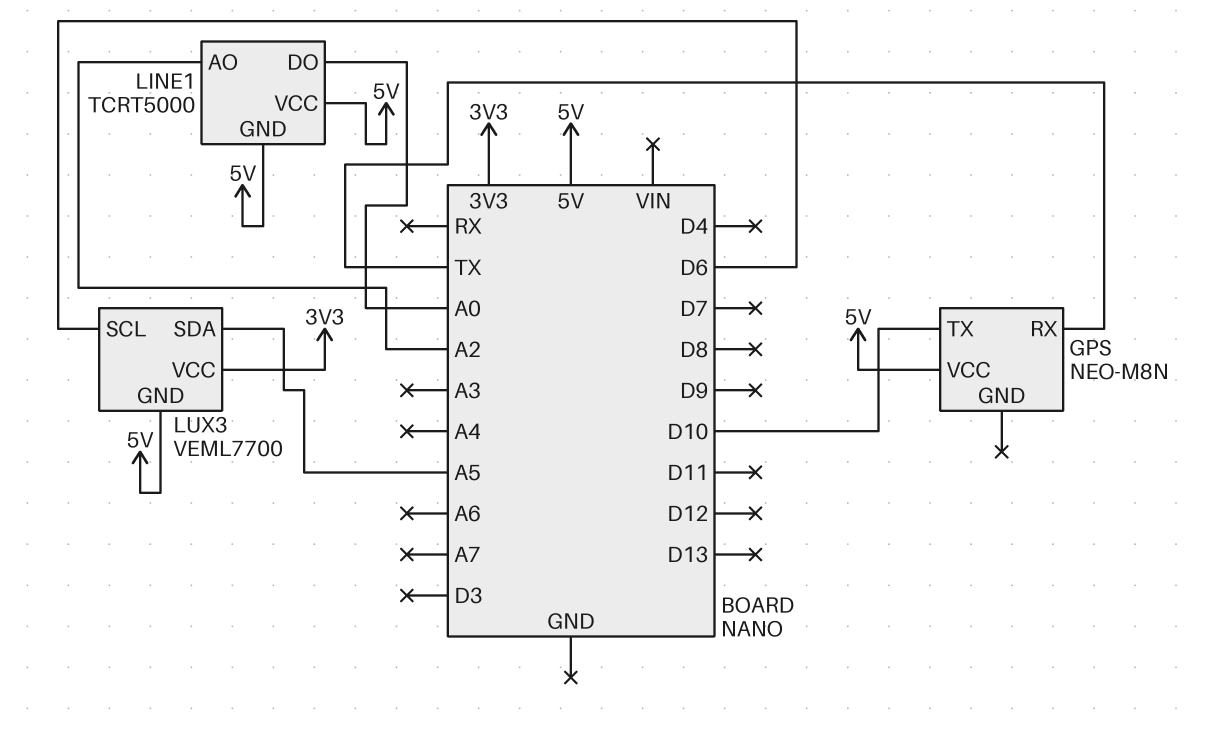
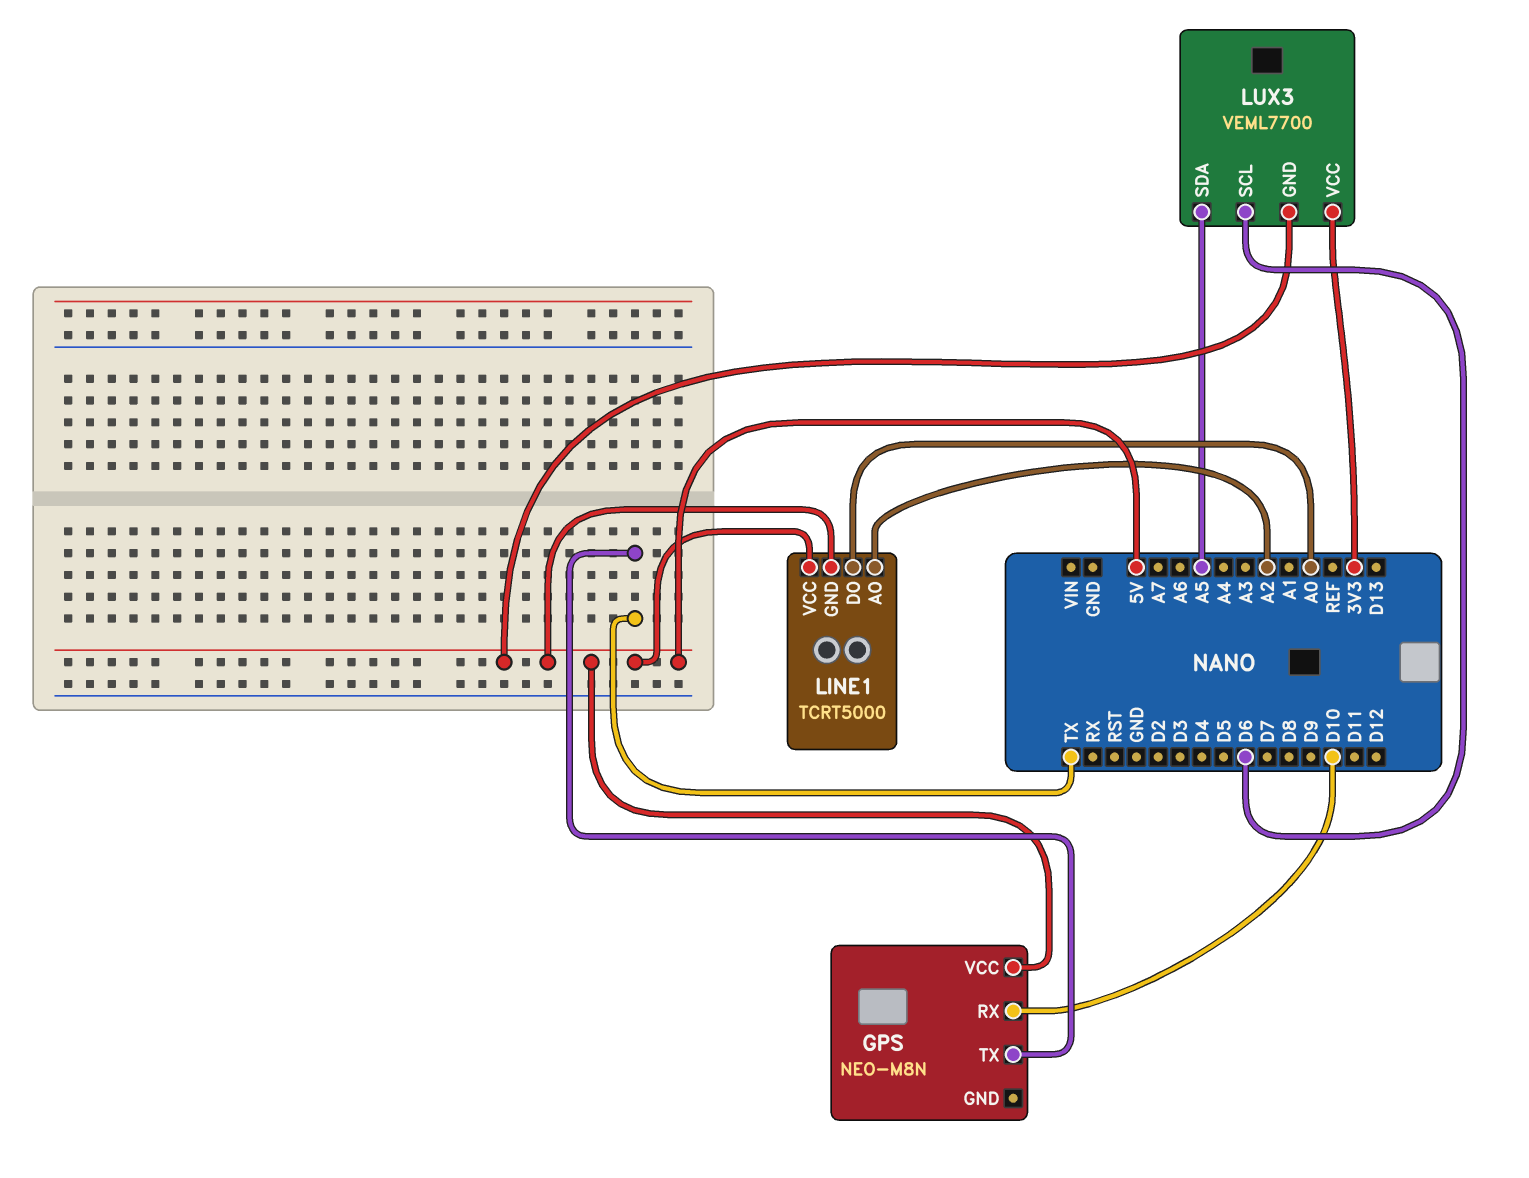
GPS pin RX: TX -> D10
GPS pin TX: D10 -> TX

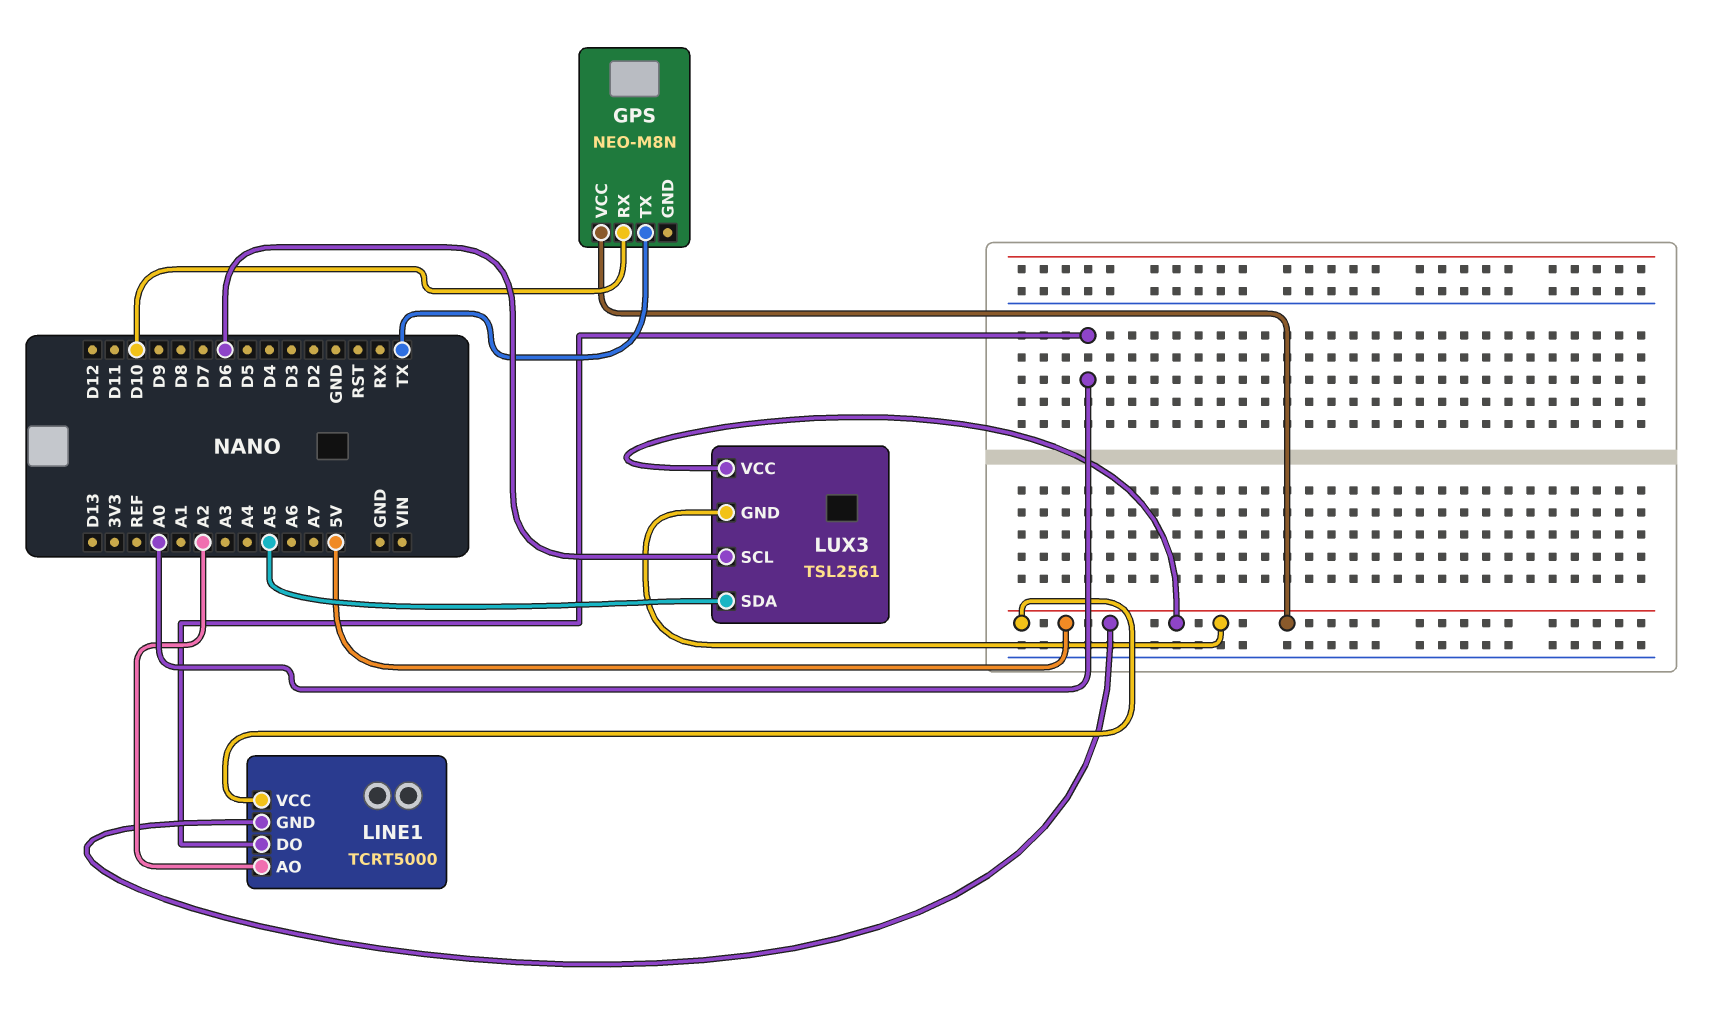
LUX3: VEML7700 -> TSL2561
LUX3 pin VCC: 3V3 -> 5V

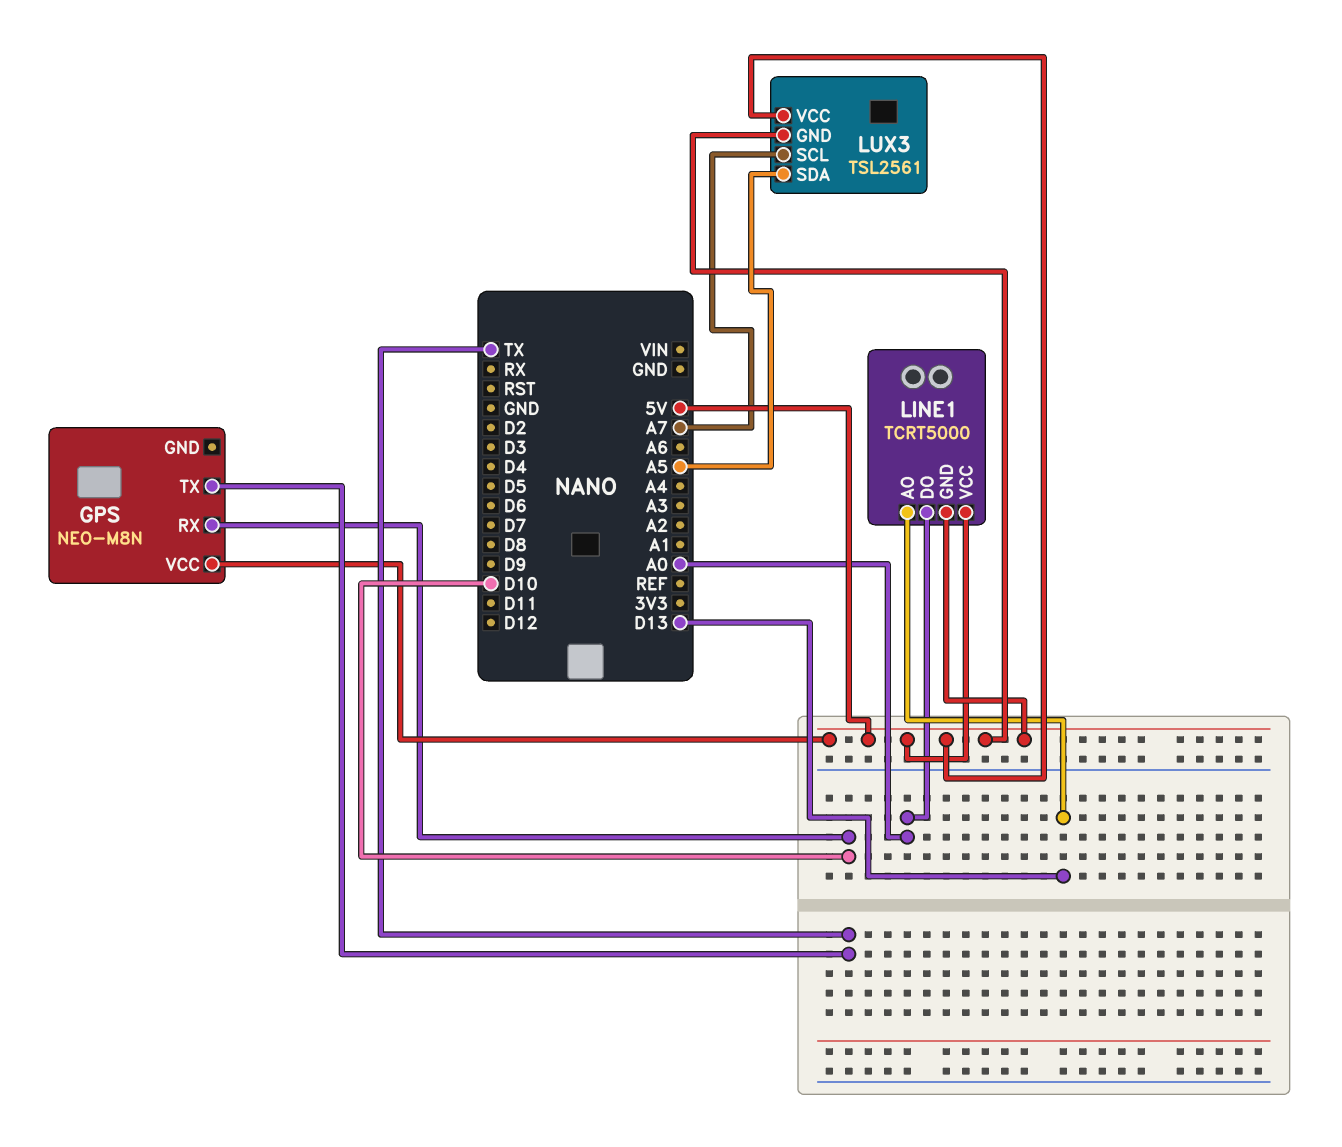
LINE1 pin AO: A2 -> D13
LUX3 pin SCL: D6 -> A7

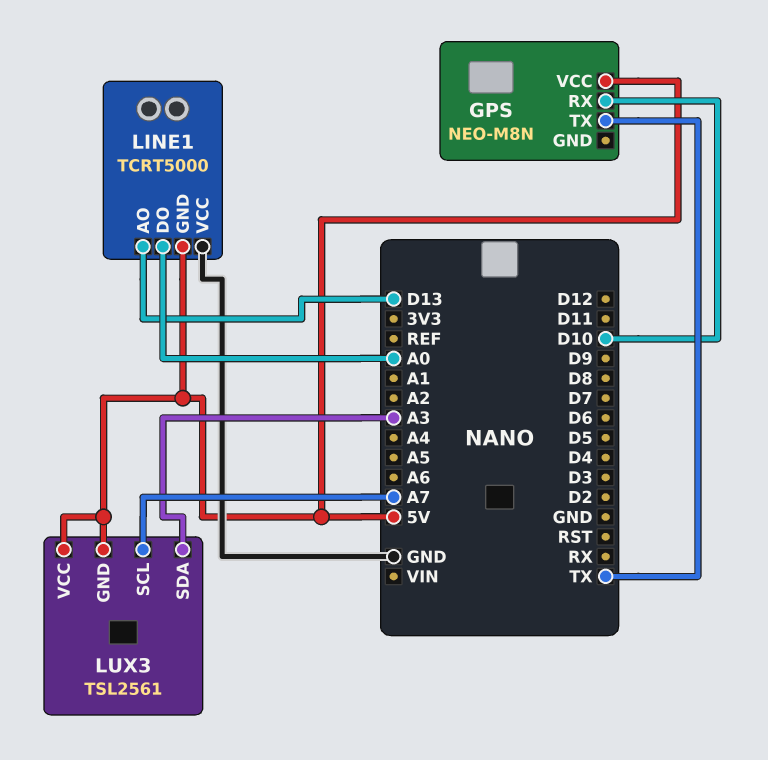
LINE1 pin VCC: 5V -> GND
LUX3 pin SDA: A5 -> A3

